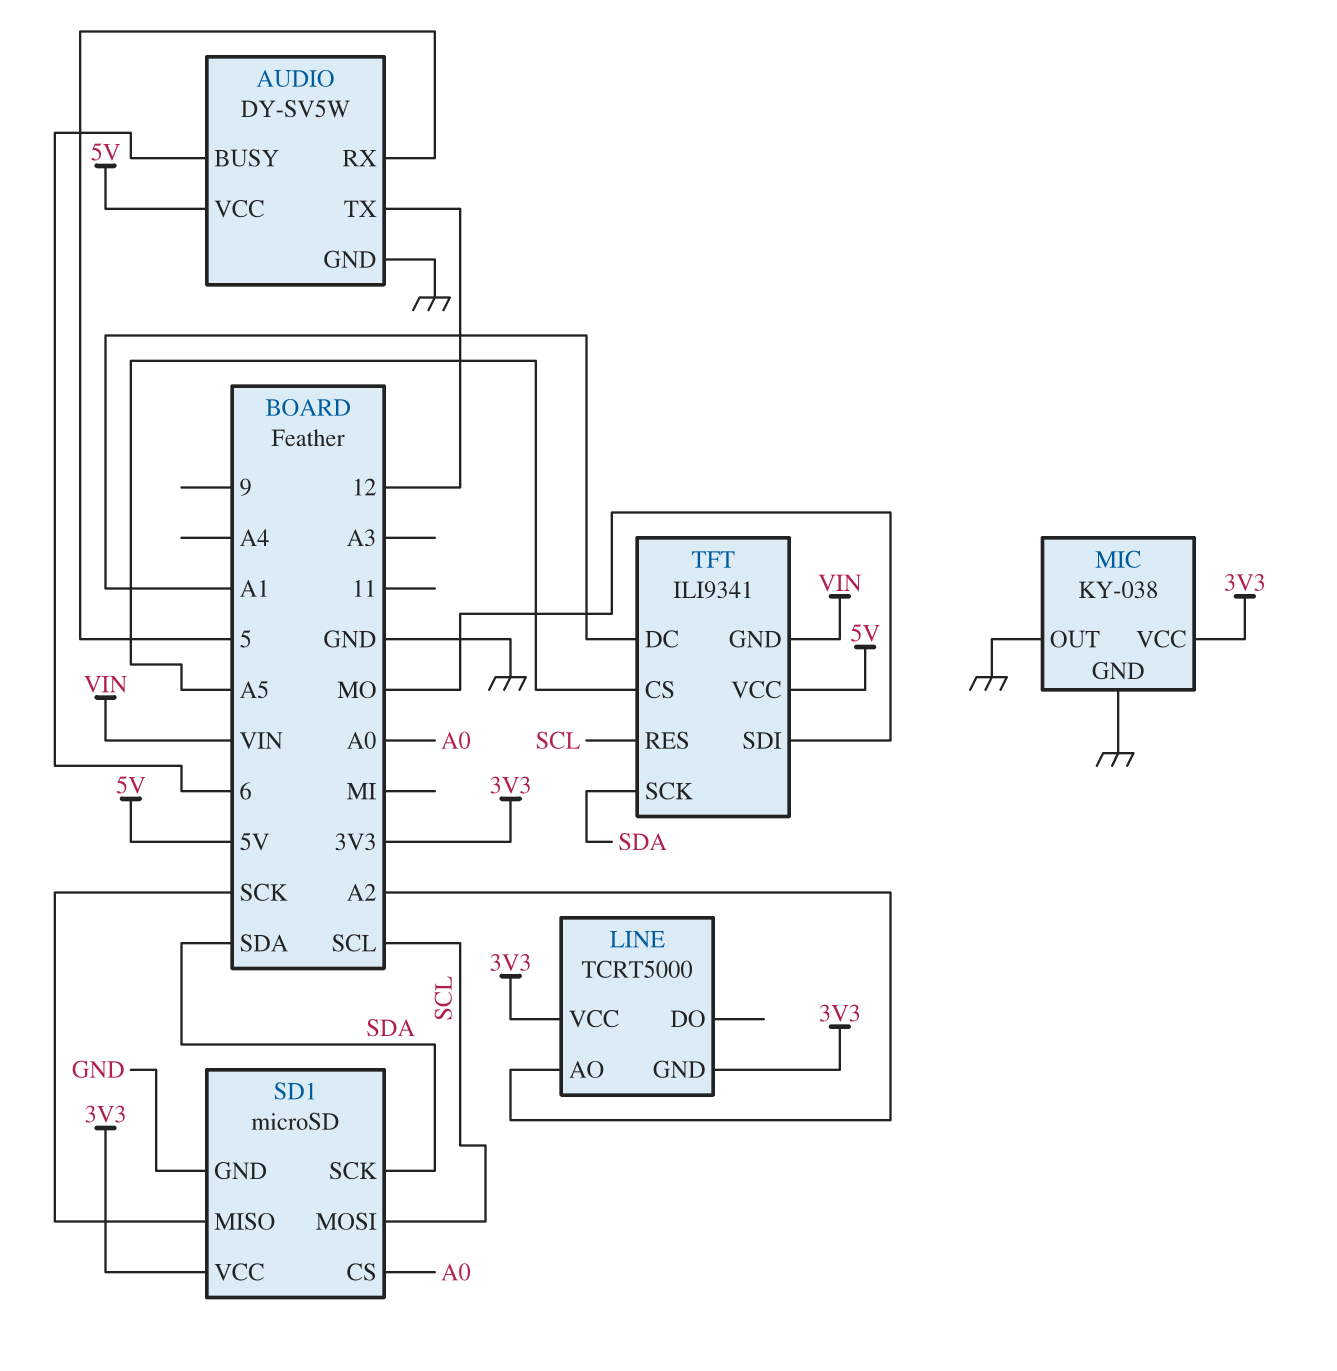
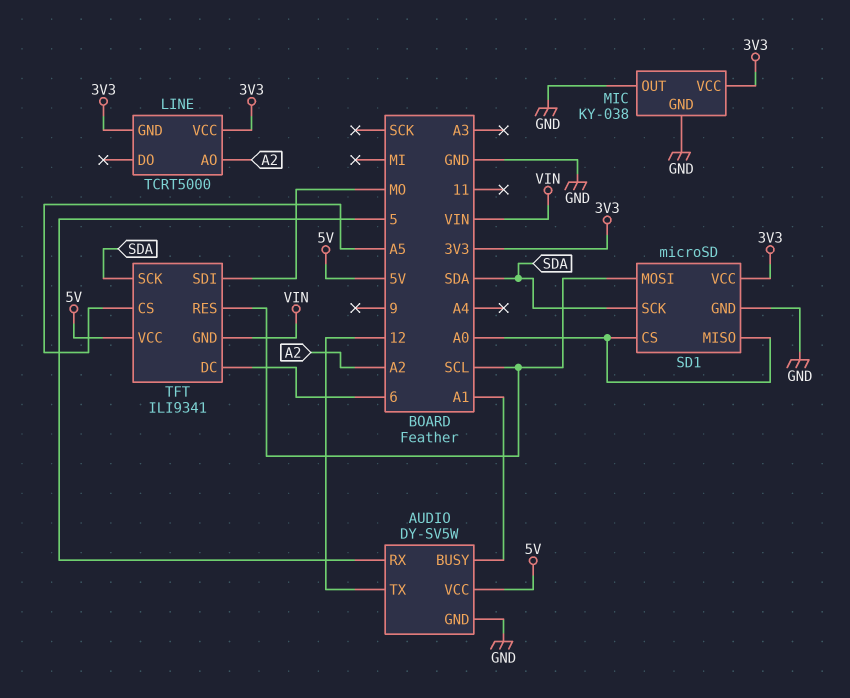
AUDIO pin BUSY: 6 -> A1
SD1 pin MISO: SCK -> A0
TFT pin DC: A1 -> 6

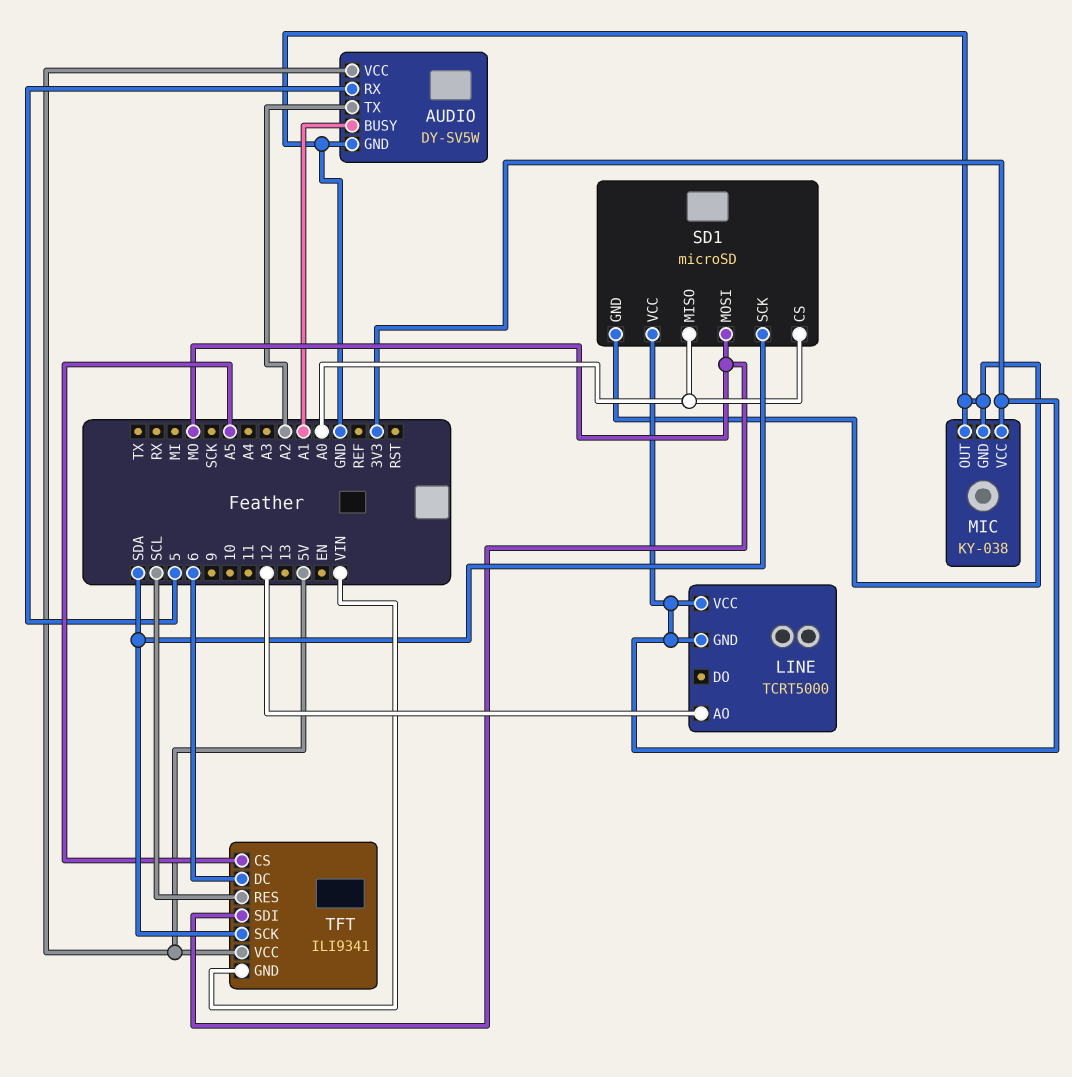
AUDIO pin TX: 12 -> A2
LINE pin AO: A2 -> 12
SD1 pin MOSI: SCL -> MO

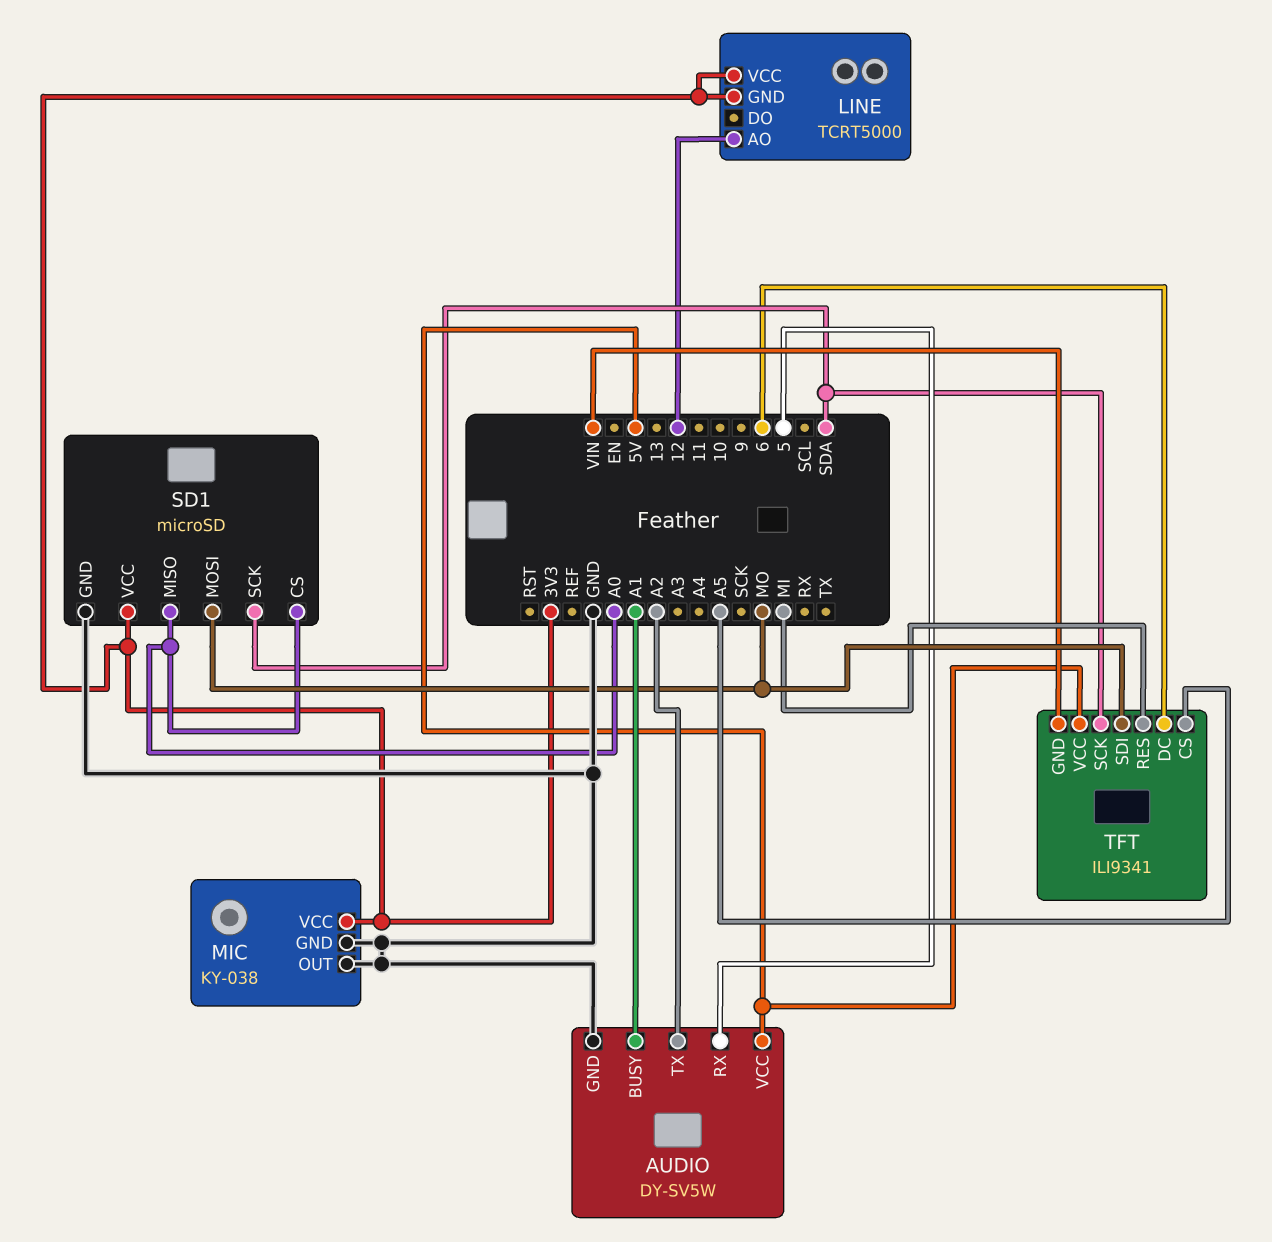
TFT pin RES: SCL -> MI

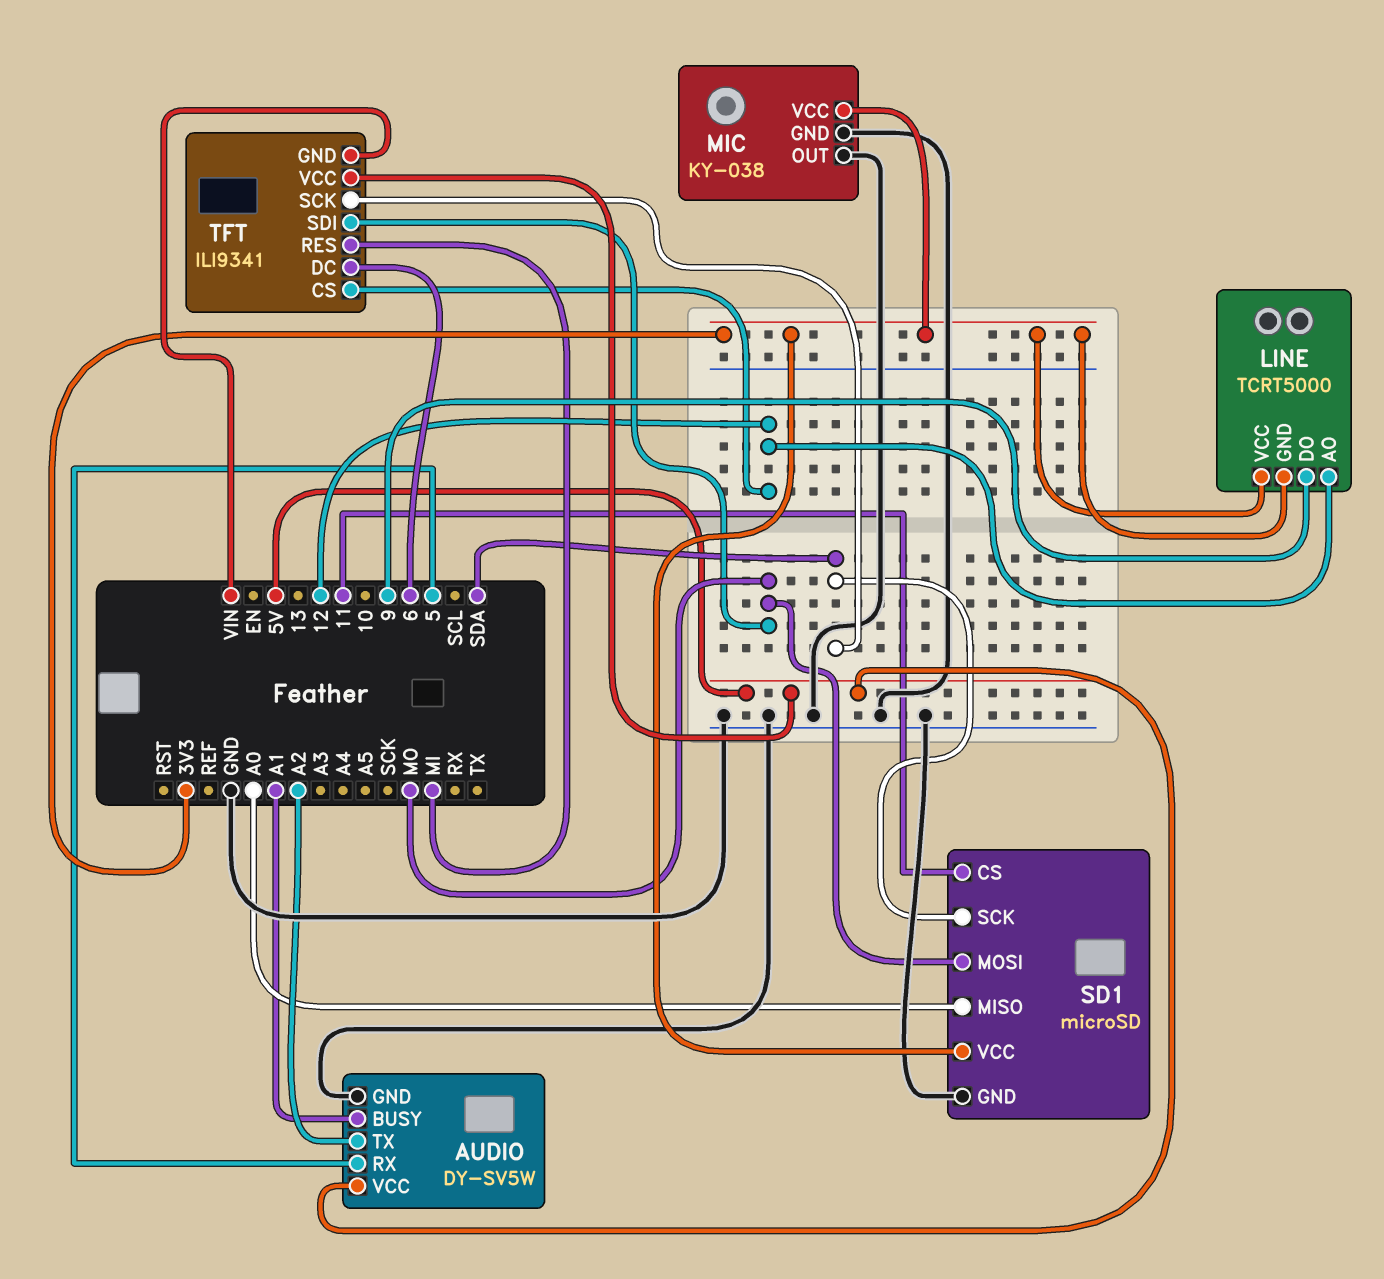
LINE pin DO: none -> 9
SD1 pin CS: A0 -> 11
TFT pin CS: A5 -> 12

